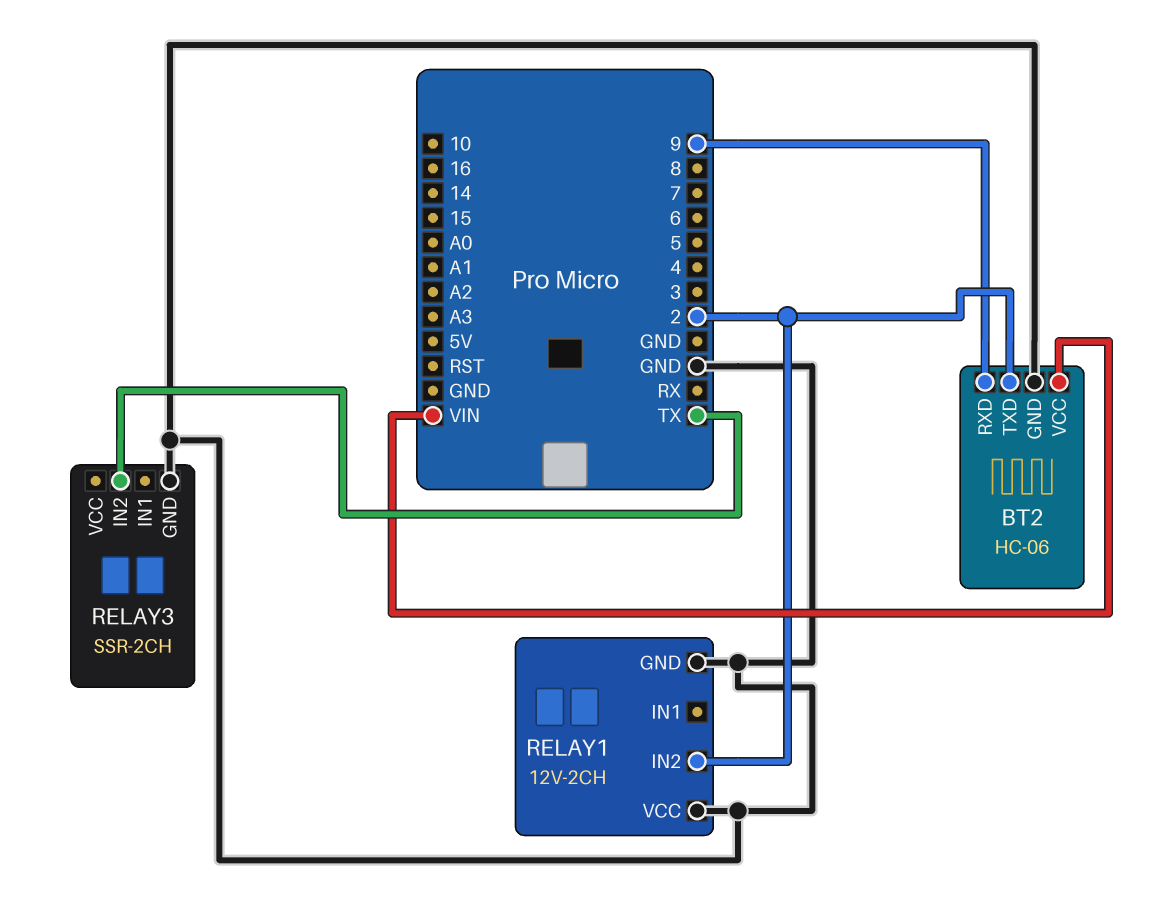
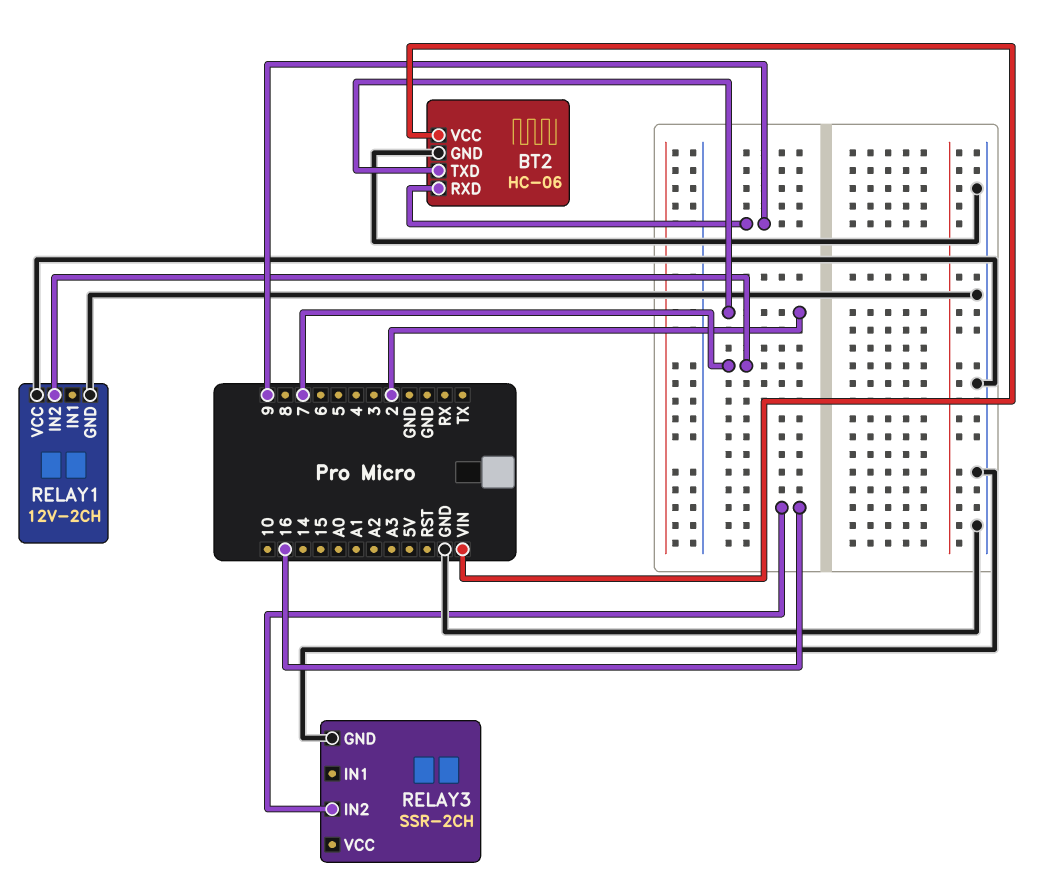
RELAY1 pin IN2: 2 -> 7
RELAY3 pin IN2: TX -> 16

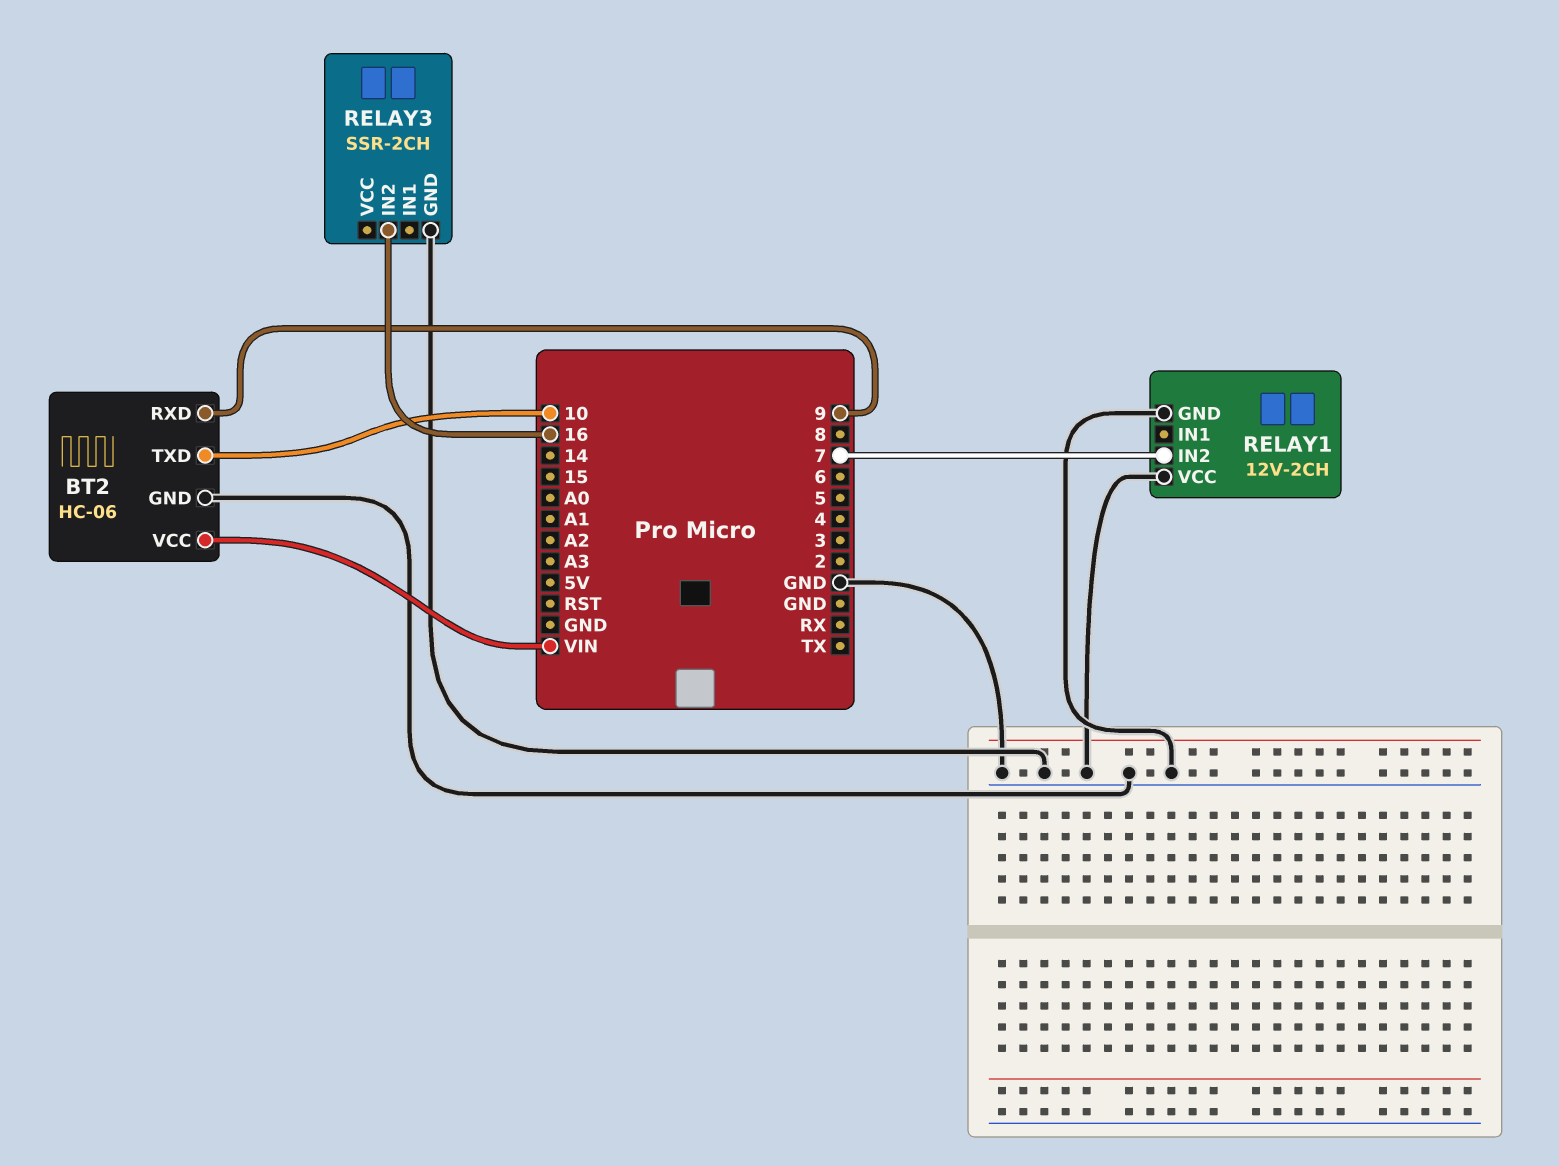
BT2 pin TXD: 2 -> 10

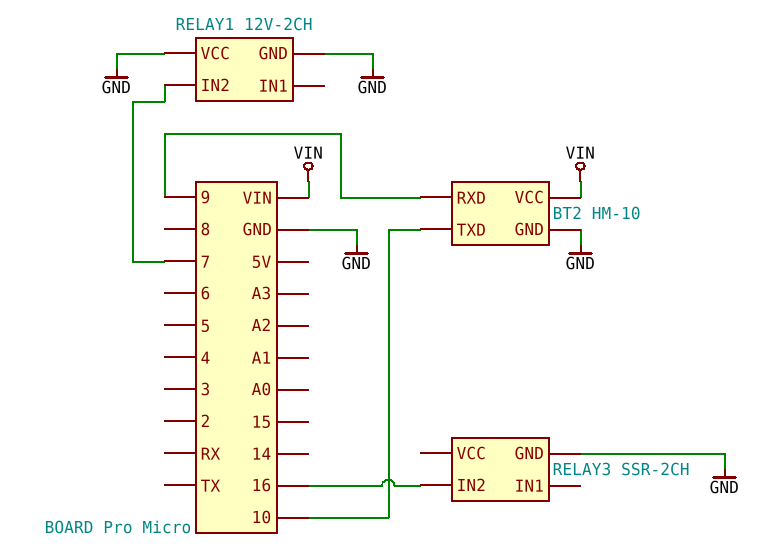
BT2: HC-06 -> HM-10

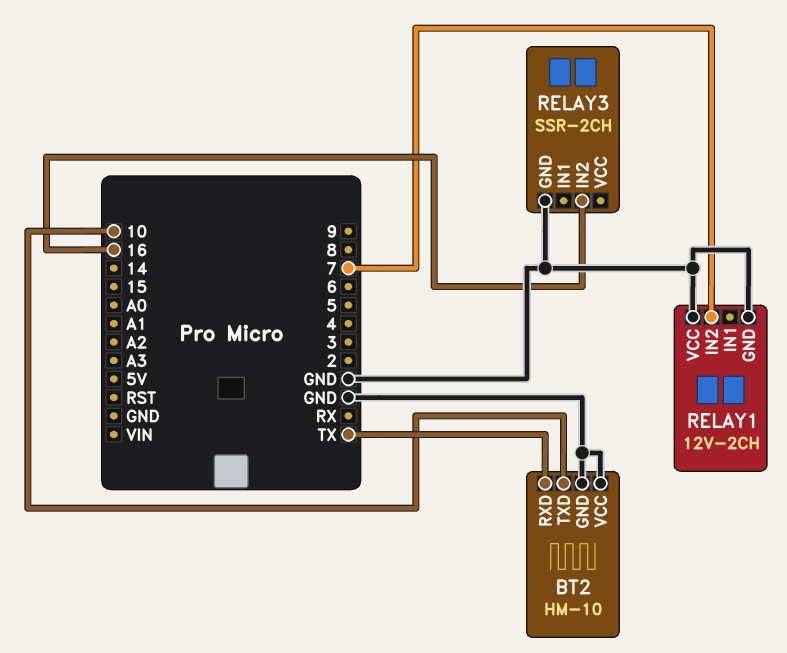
BT2 pin RXD: 9 -> TX
BT2 pin VCC: VIN -> GND

